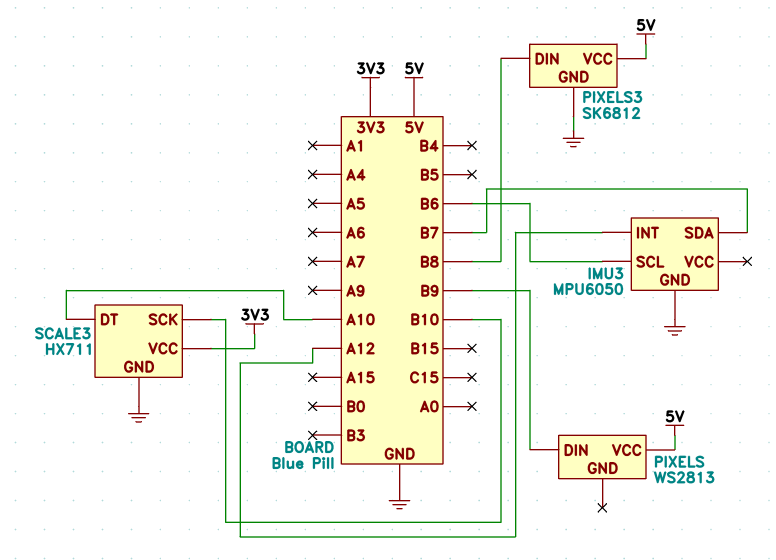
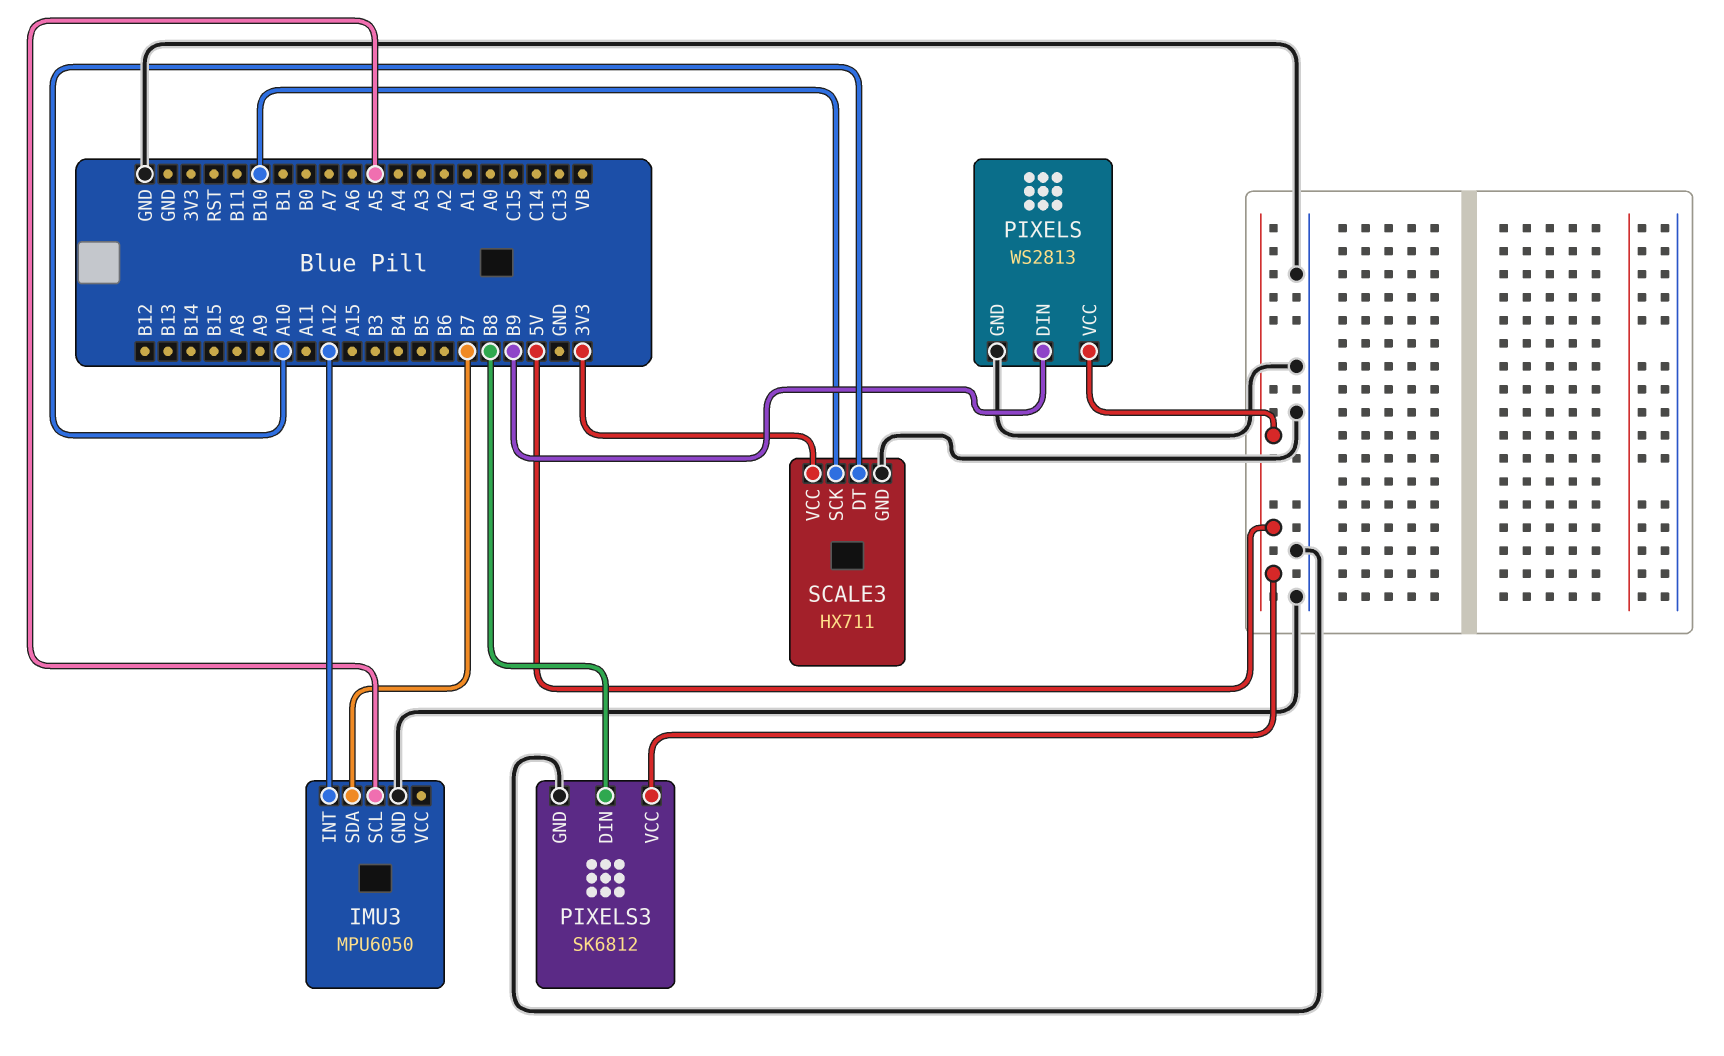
IMU3 pin SCL: B6 -> A5
PIXELS pin GND: none -> GND

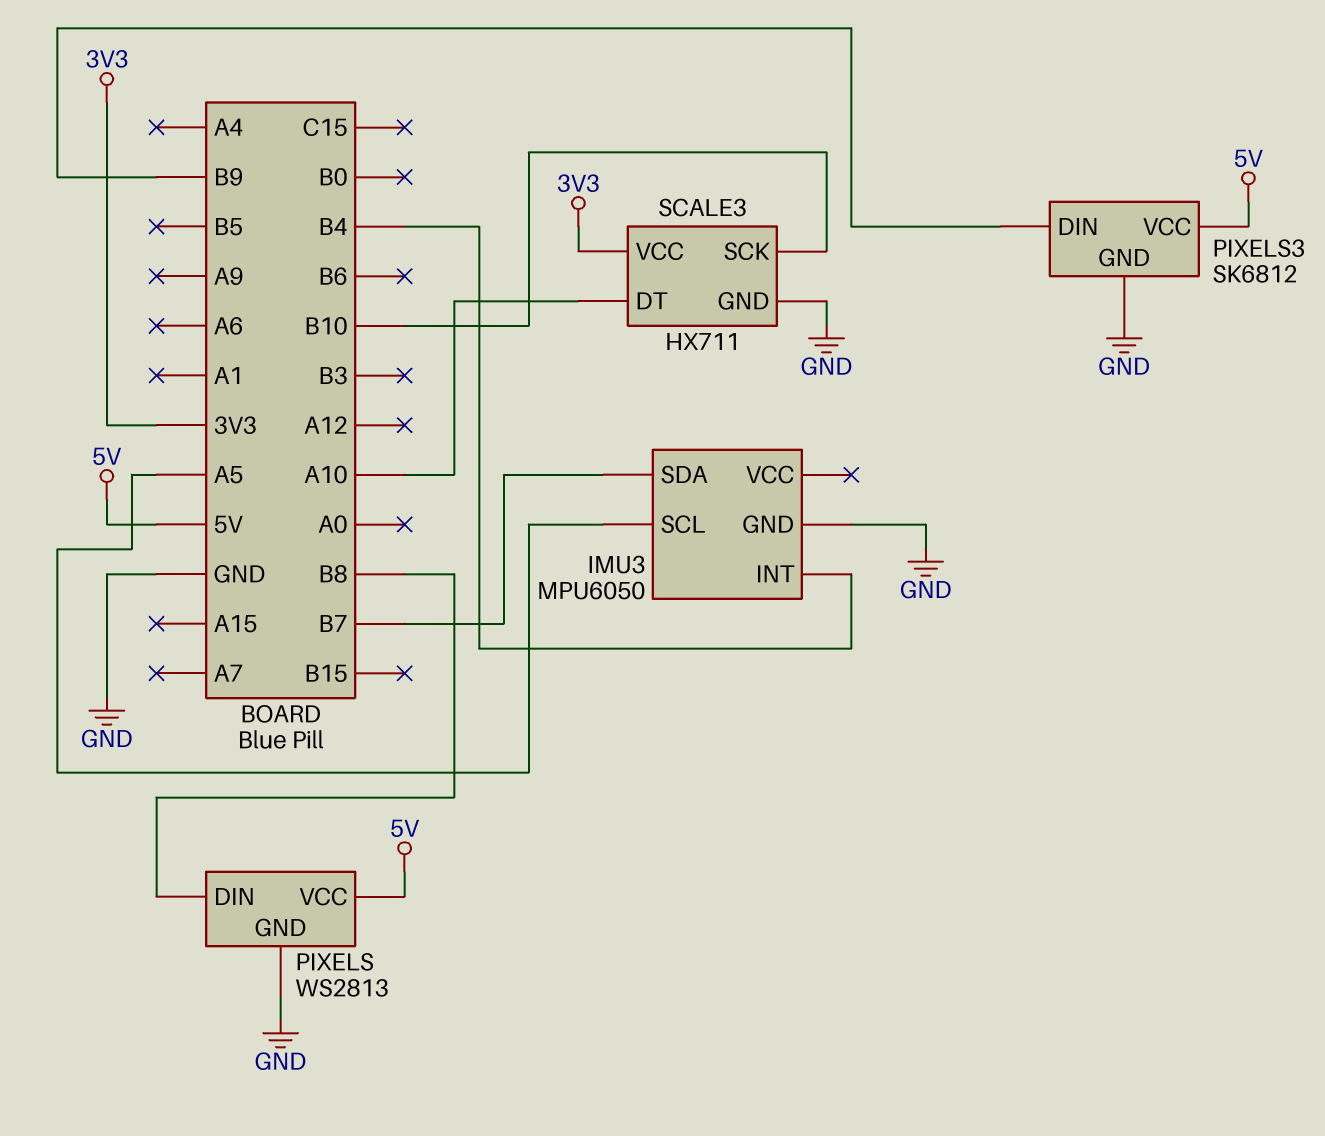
IMU3 pin INT: A12 -> B4
PIXELS pin DIN: B9 -> B8
PIXELS3 pin DIN: B8 -> B9

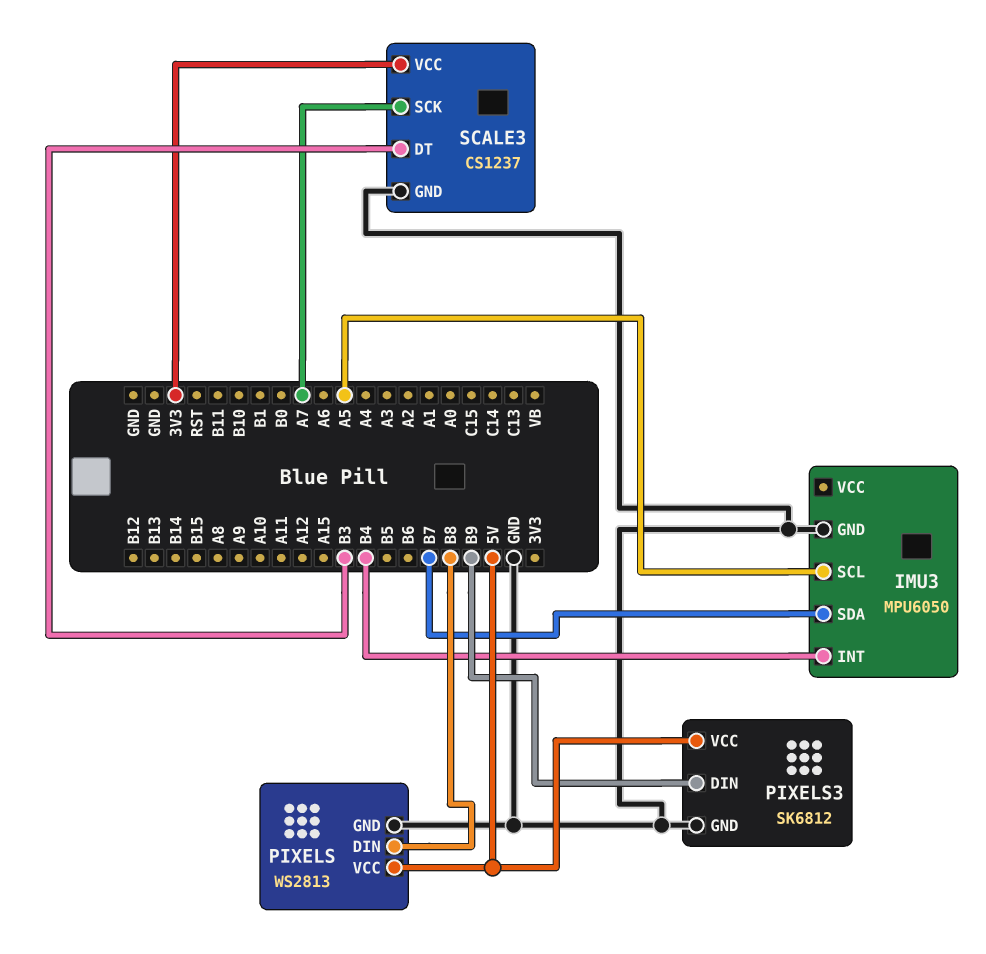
SCALE3: HX711 -> CS1237
SCALE3 pin DT: A10 -> B3
SCALE3 pin SCK: B10 -> A7

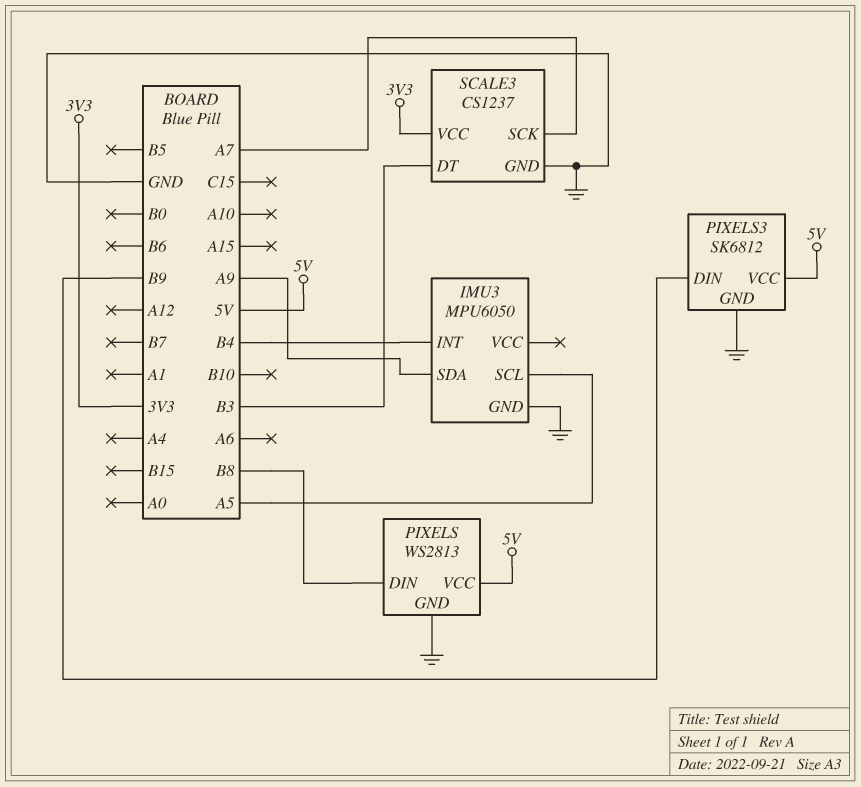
IMU3 pin SDA: B7 -> A9

